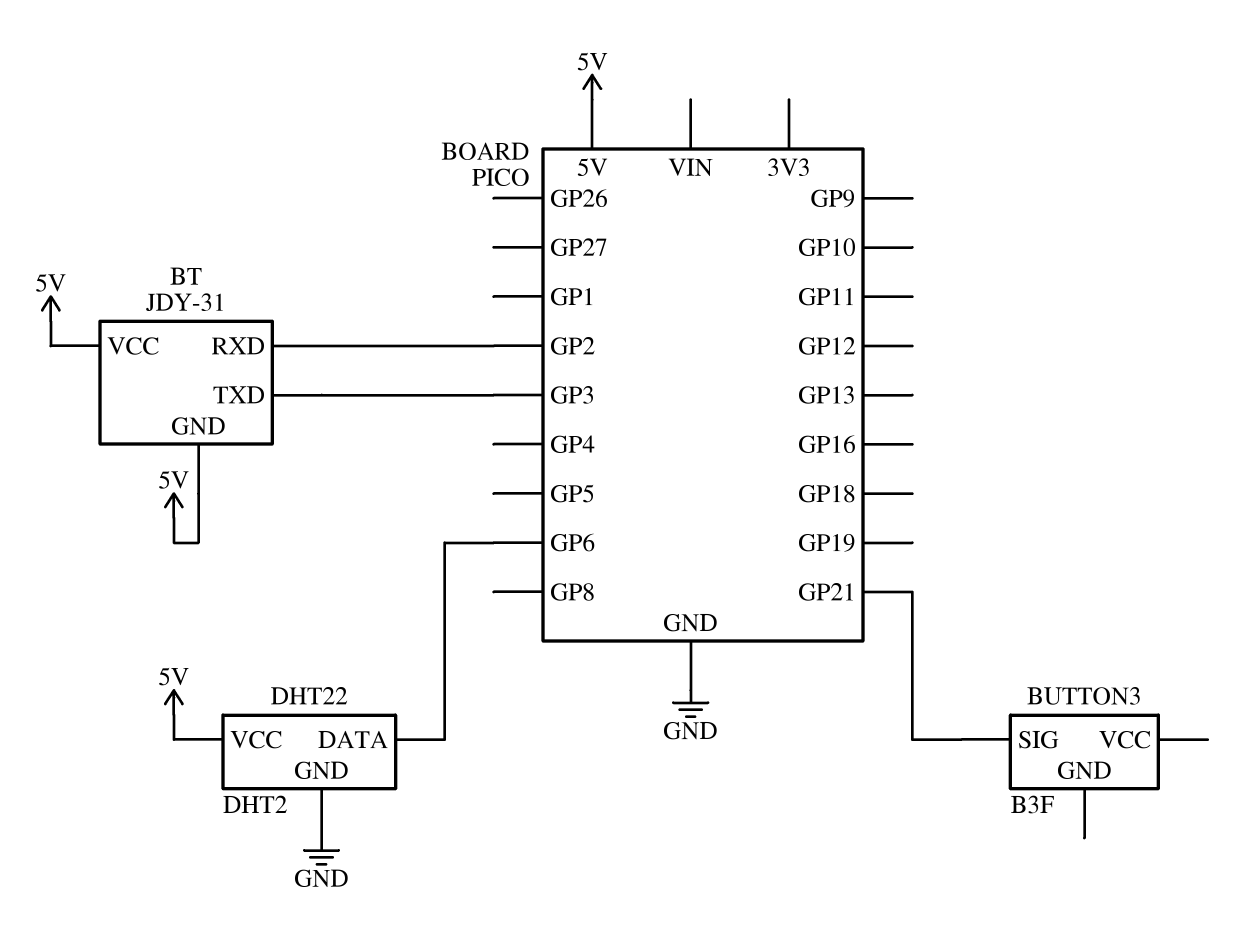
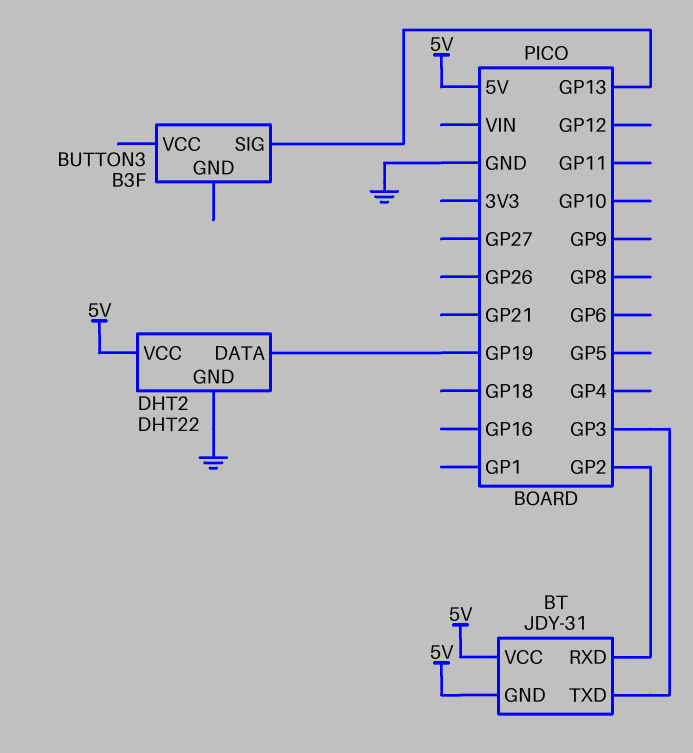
BUTTON3 pin SIG: GP21 -> GP13
DHT2 pin DATA: GP6 -> GP19

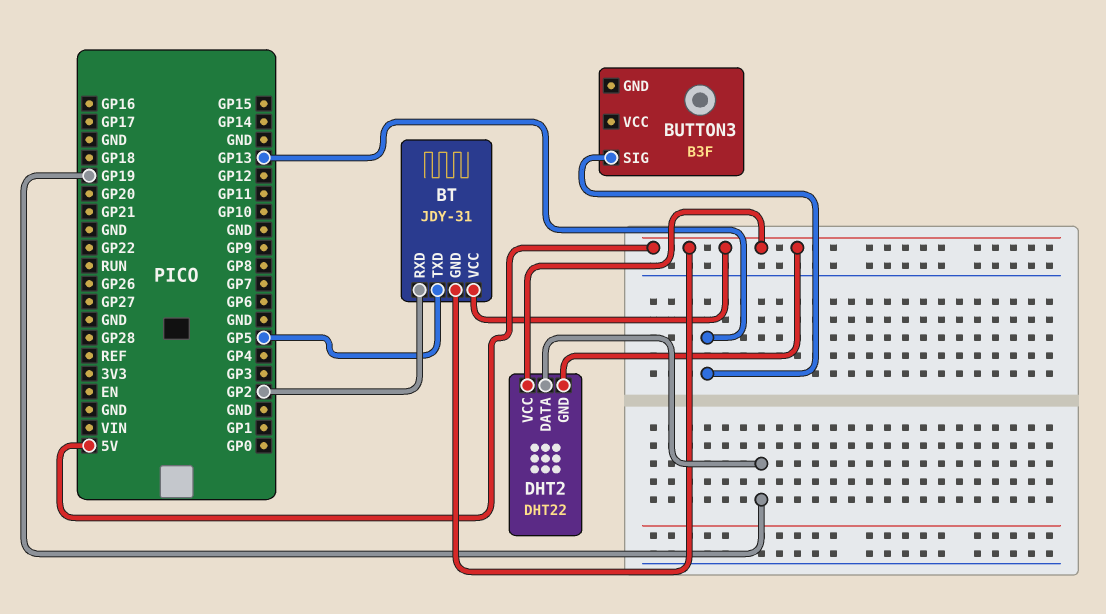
BT pin TXD: GP3 -> GP5
DHT2 pin GND: GND -> 5V

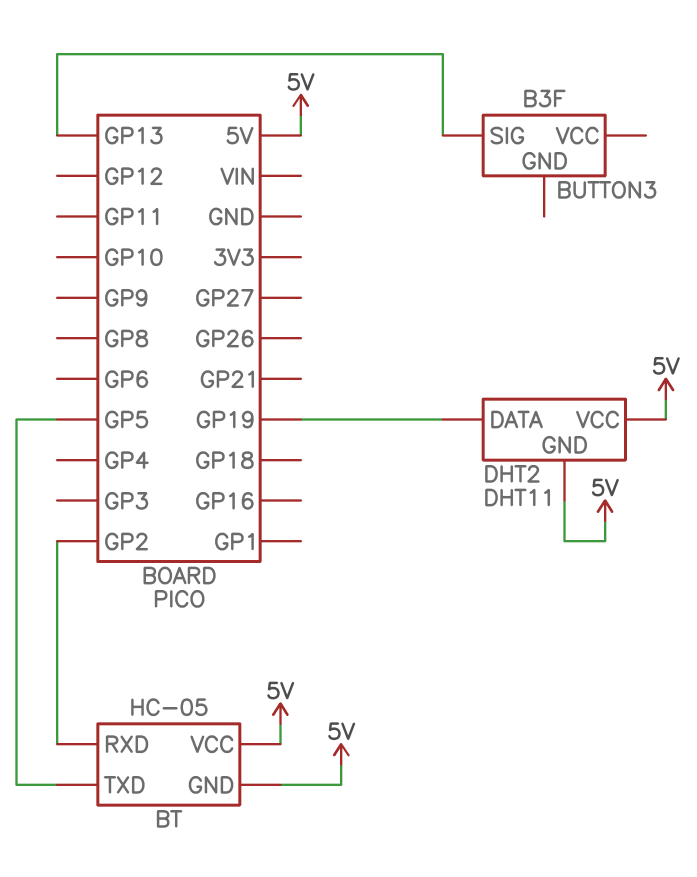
BT: JDY-31 -> HC-05
DHT2: DHT22 -> DHT11

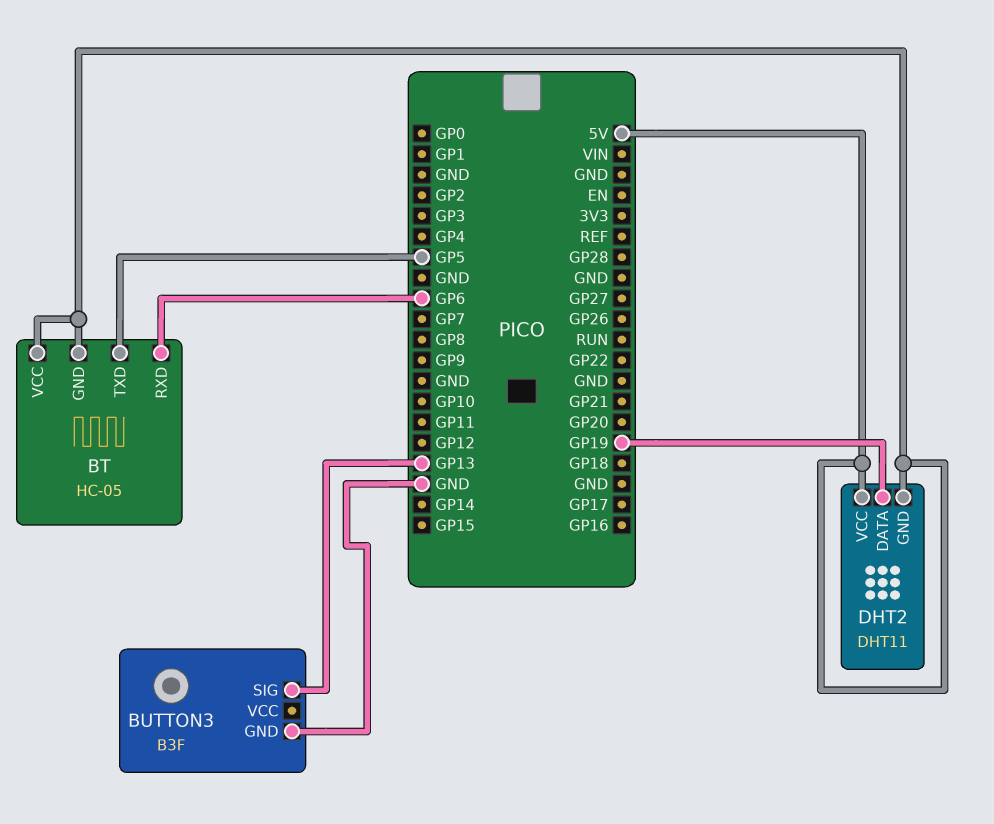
BT pin RXD: GP2 -> GP6
BUTTON3 pin GND: none -> GND

